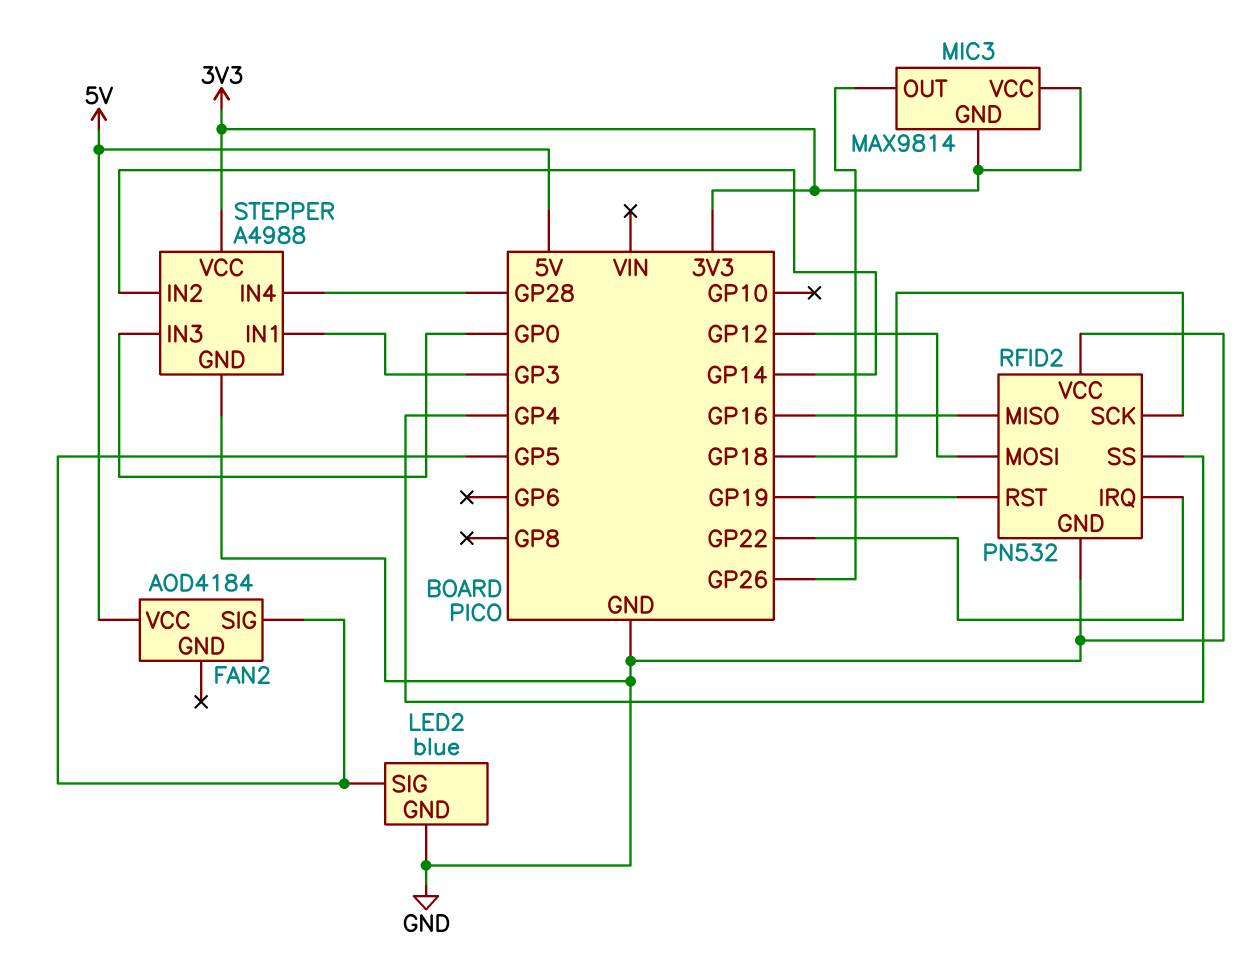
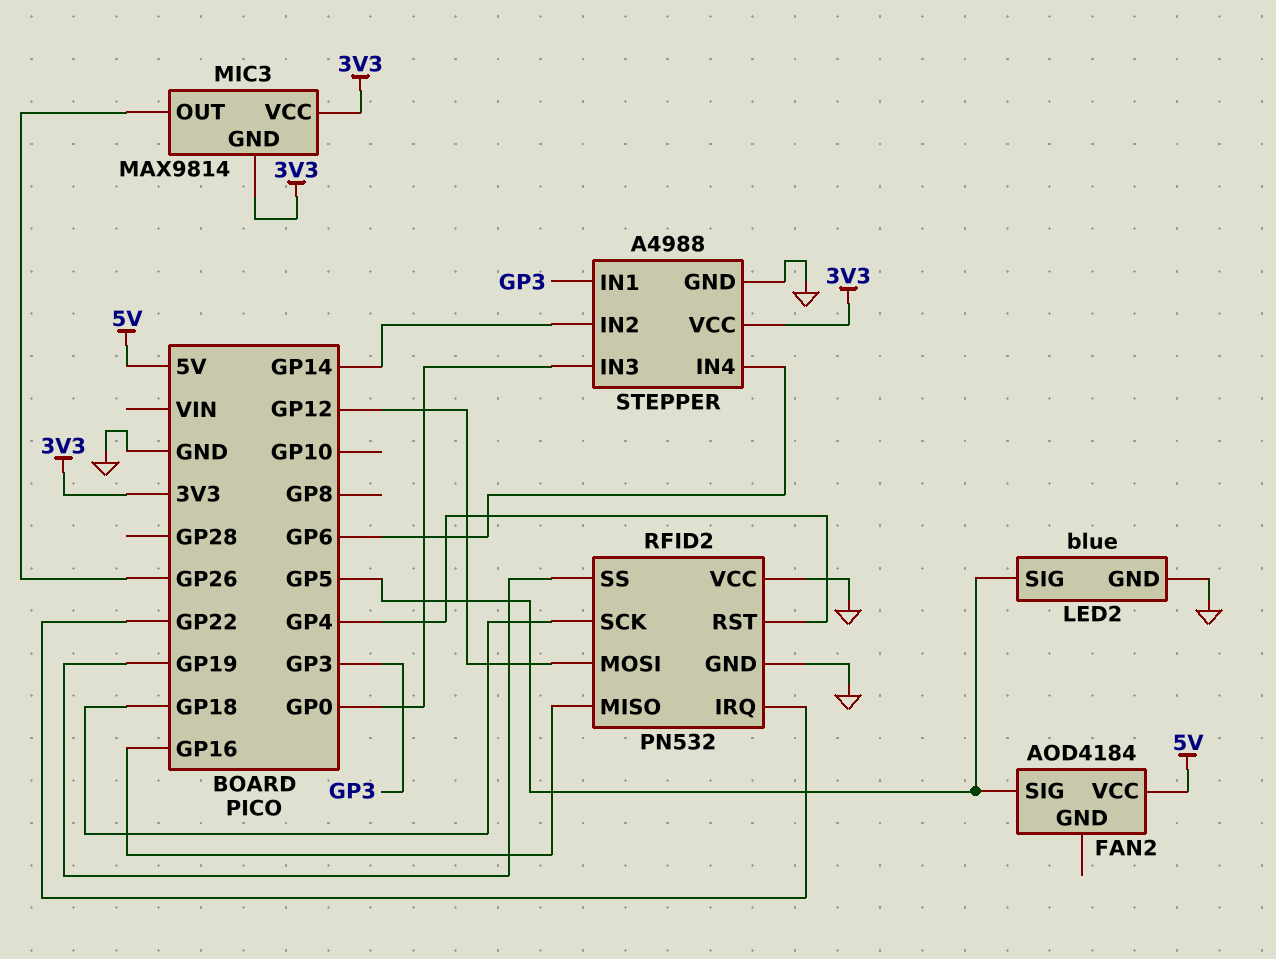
RFID2 pin RST: GP19 -> GP4
RFID2 pin SS: GP4 -> GP19
STEPPER pin IN4: GP28 -> GP6

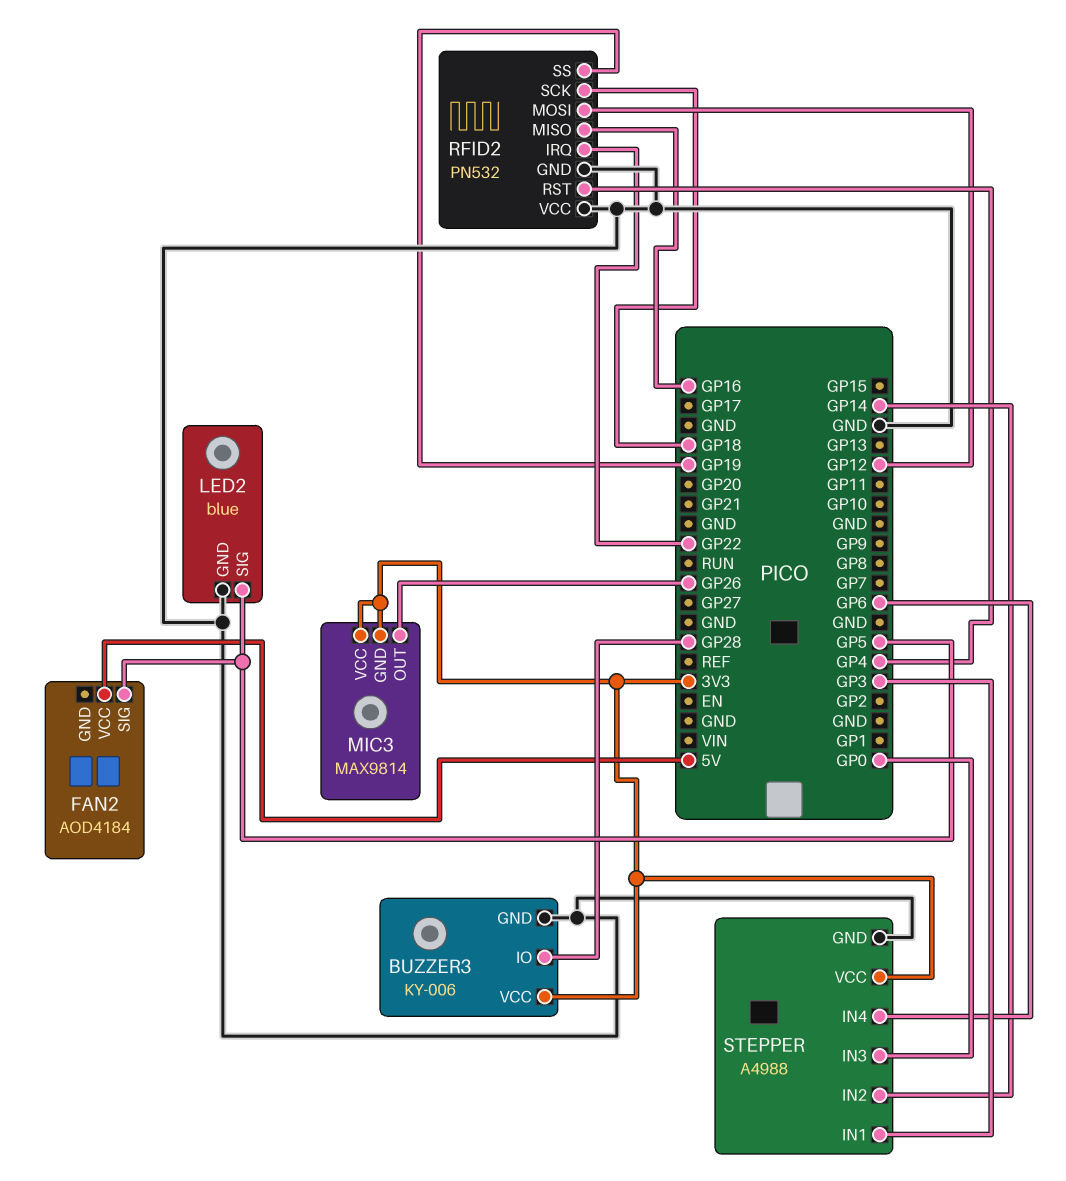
BUZZER3: none -> KY-006
BUZZER3 pin GND: none -> GND
BUZZER3 pin IO: none -> GP28
BUZZER3 pin VCC: none -> 3V3

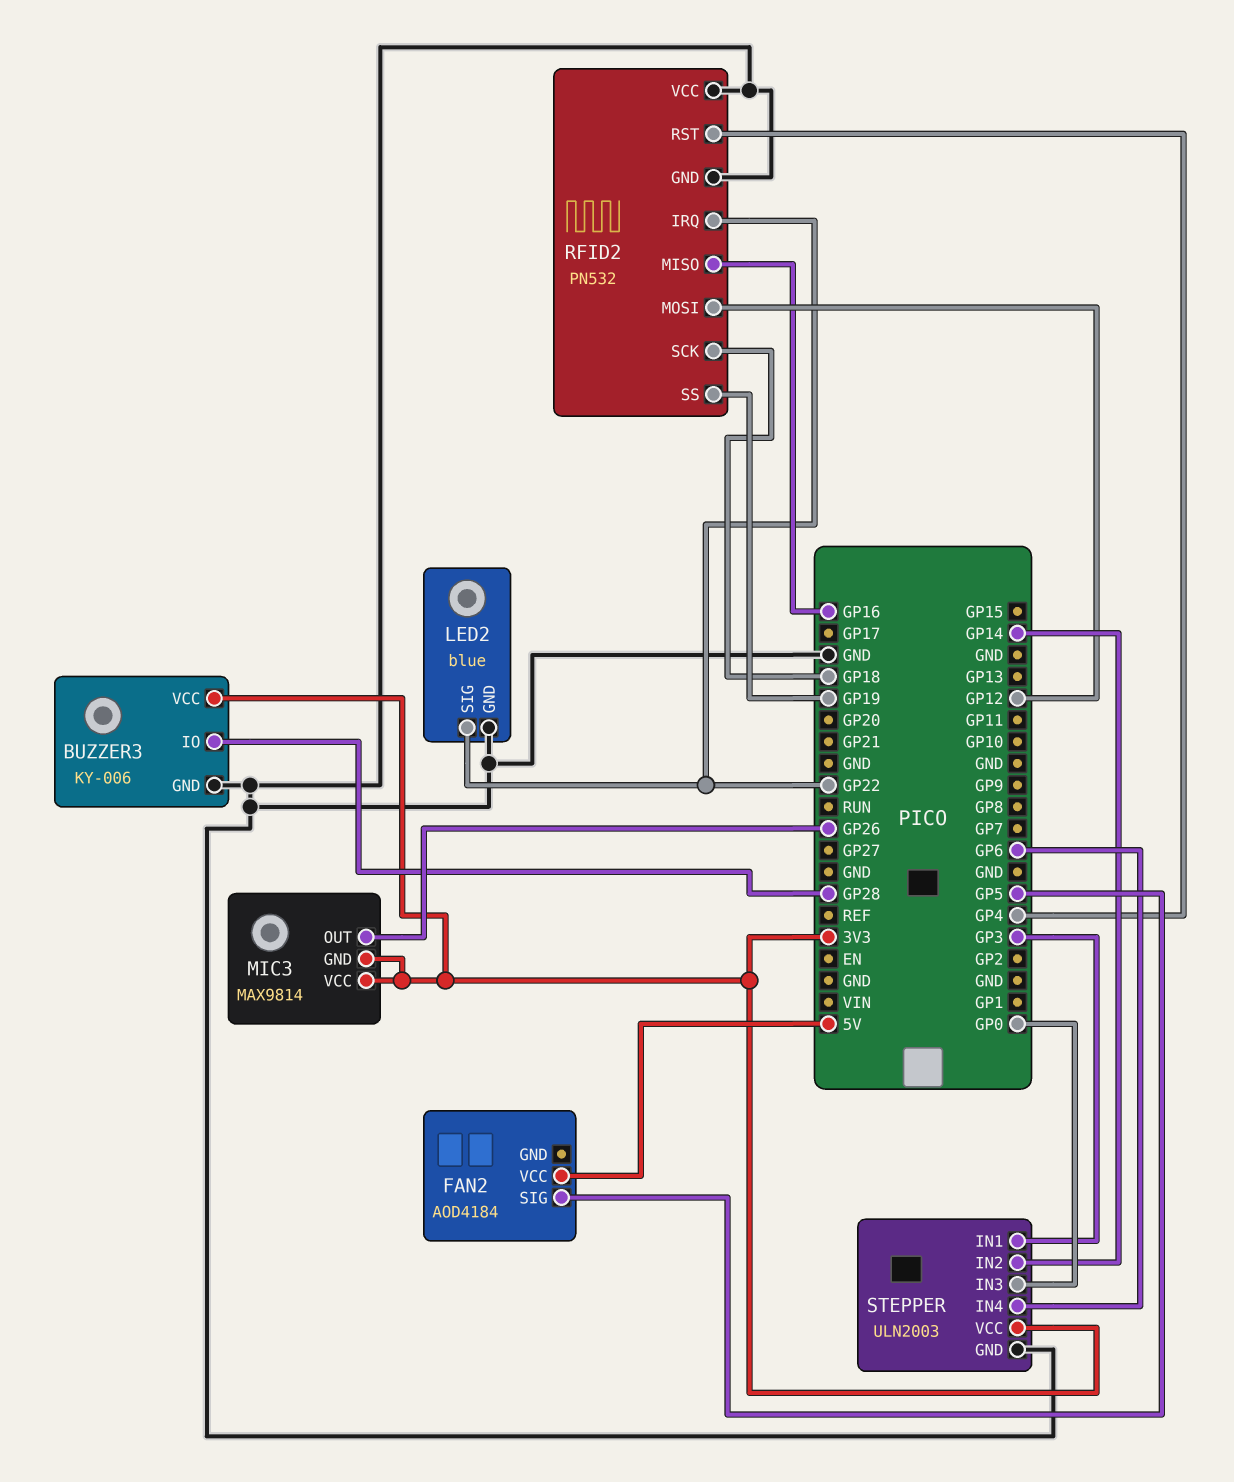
LED2 pin SIG: GP5 -> GP22
STEPPER: A4988 -> ULN2003

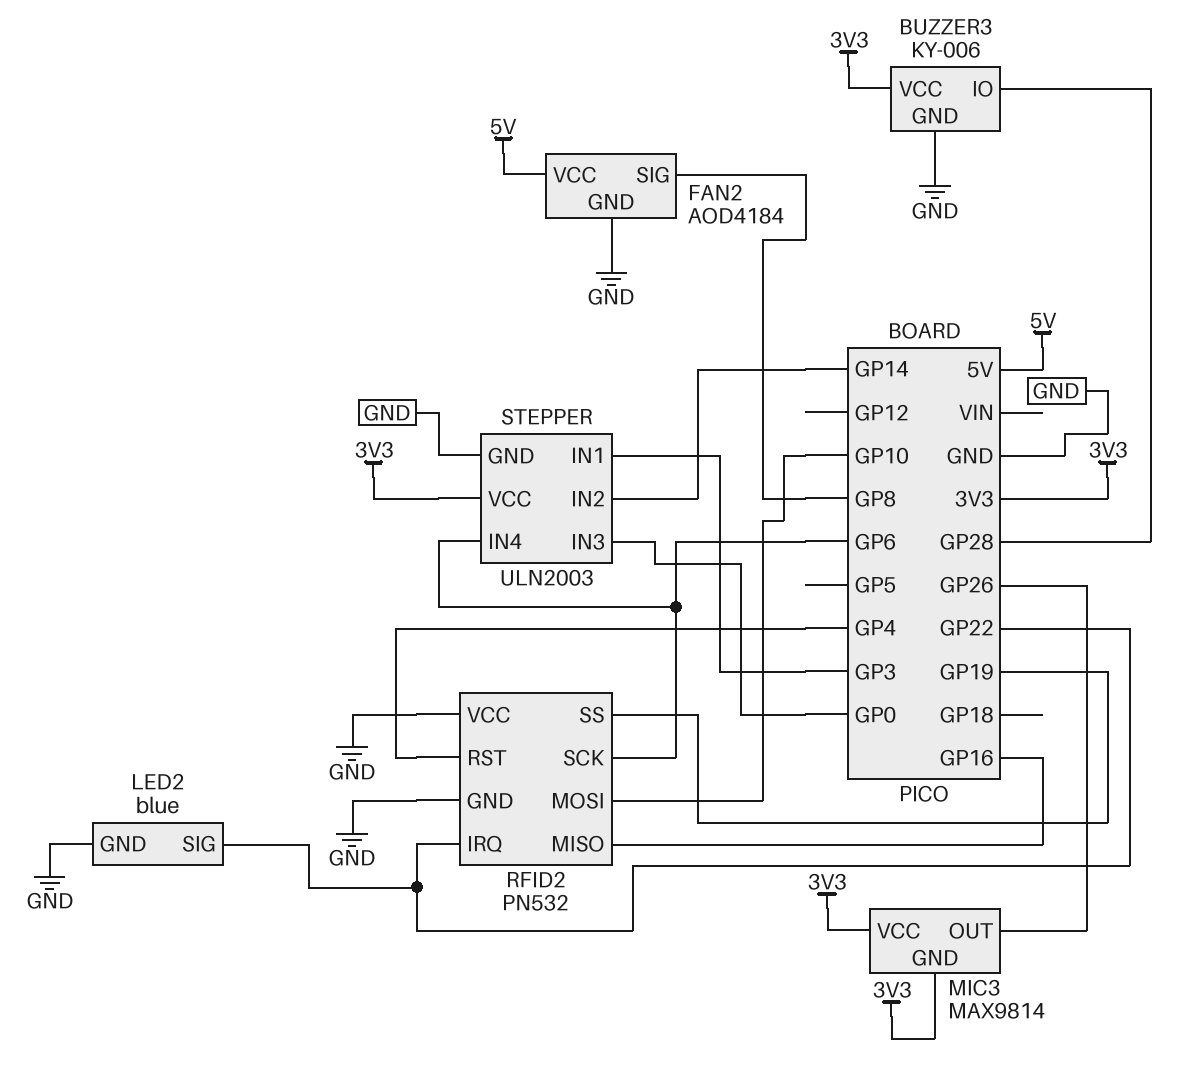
FAN2 pin GND: none -> GND
FAN2 pin SIG: GP5 -> GP8
RFID2 pin MOSI: GP12 -> GP10
RFID2 pin SCK: GP18 -> GP6

